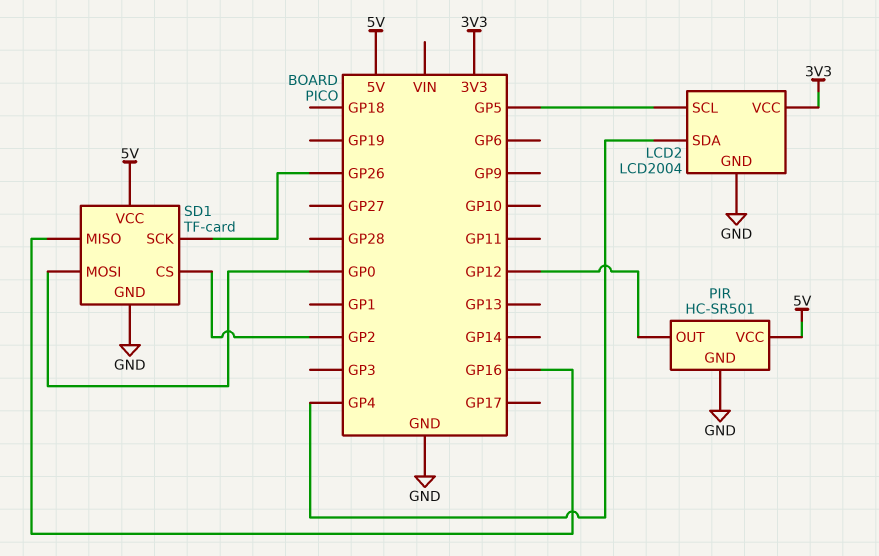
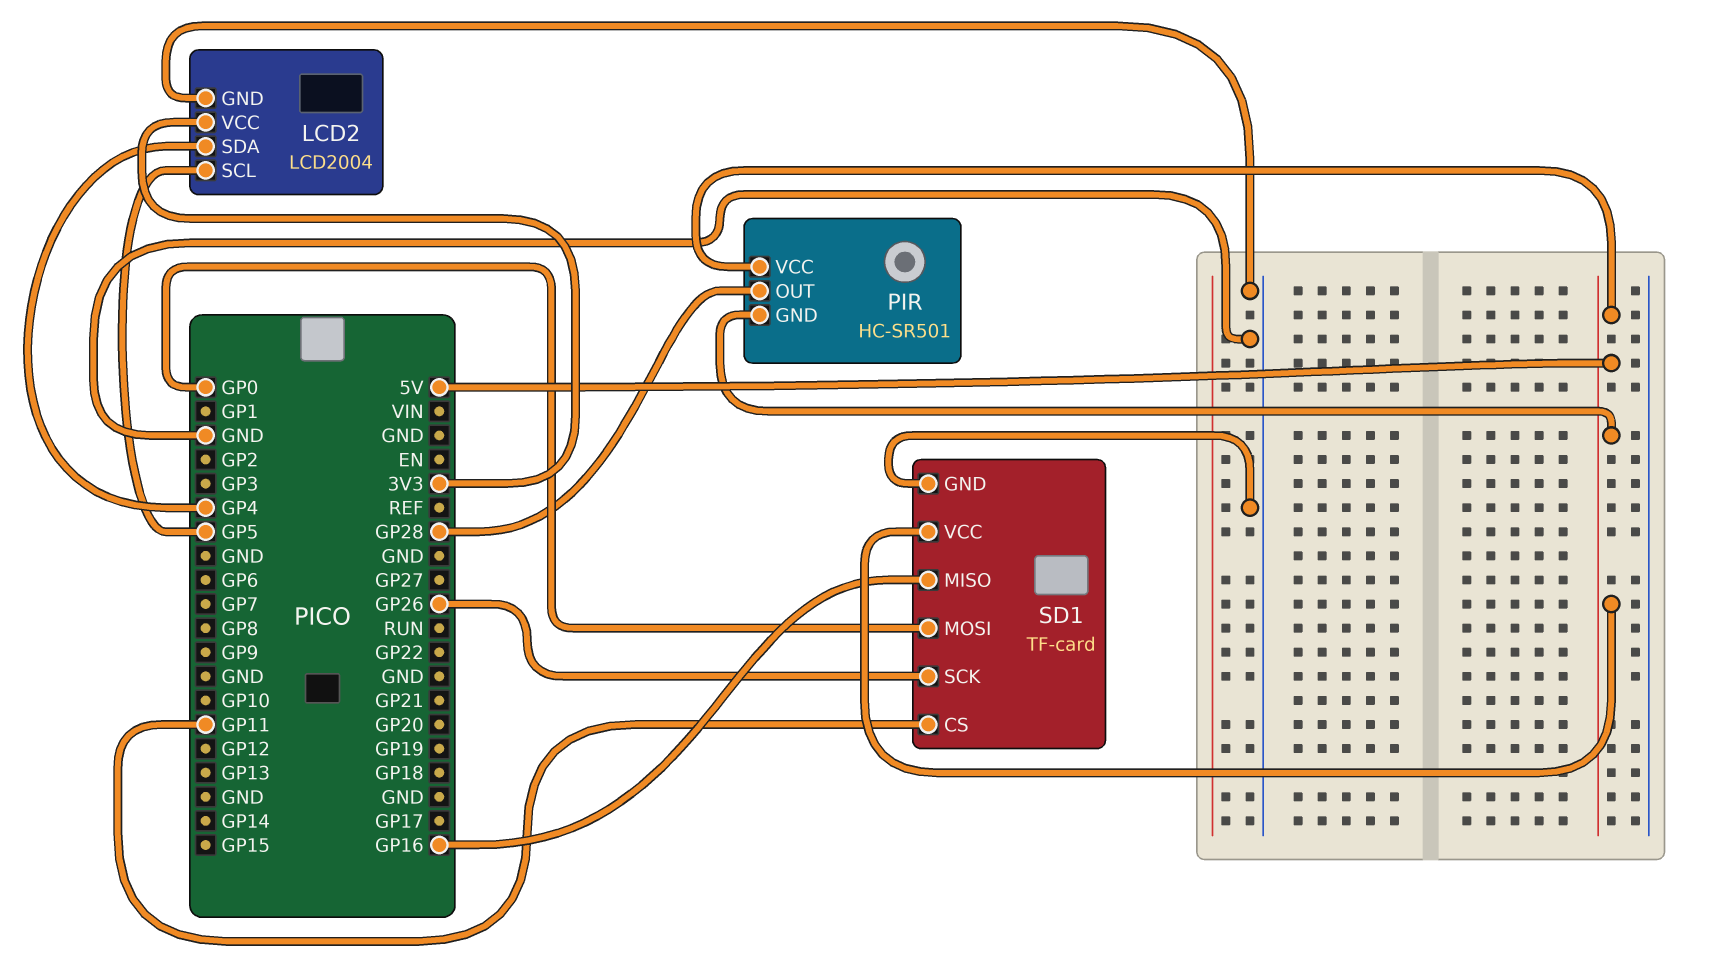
PIR pin GND: GND -> 5V
PIR pin OUT: GP12 -> GP28
SD1 pin CS: GP2 -> GP11

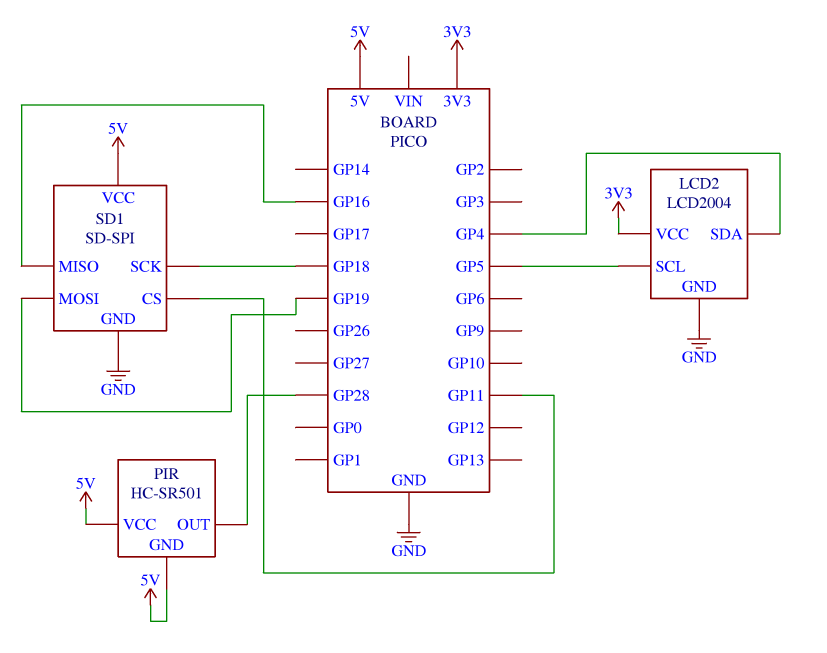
SD1: TF-card -> SD-SPI
SD1 pin MOSI: GP0 -> GP19
SD1 pin SCK: GP26 -> GP18

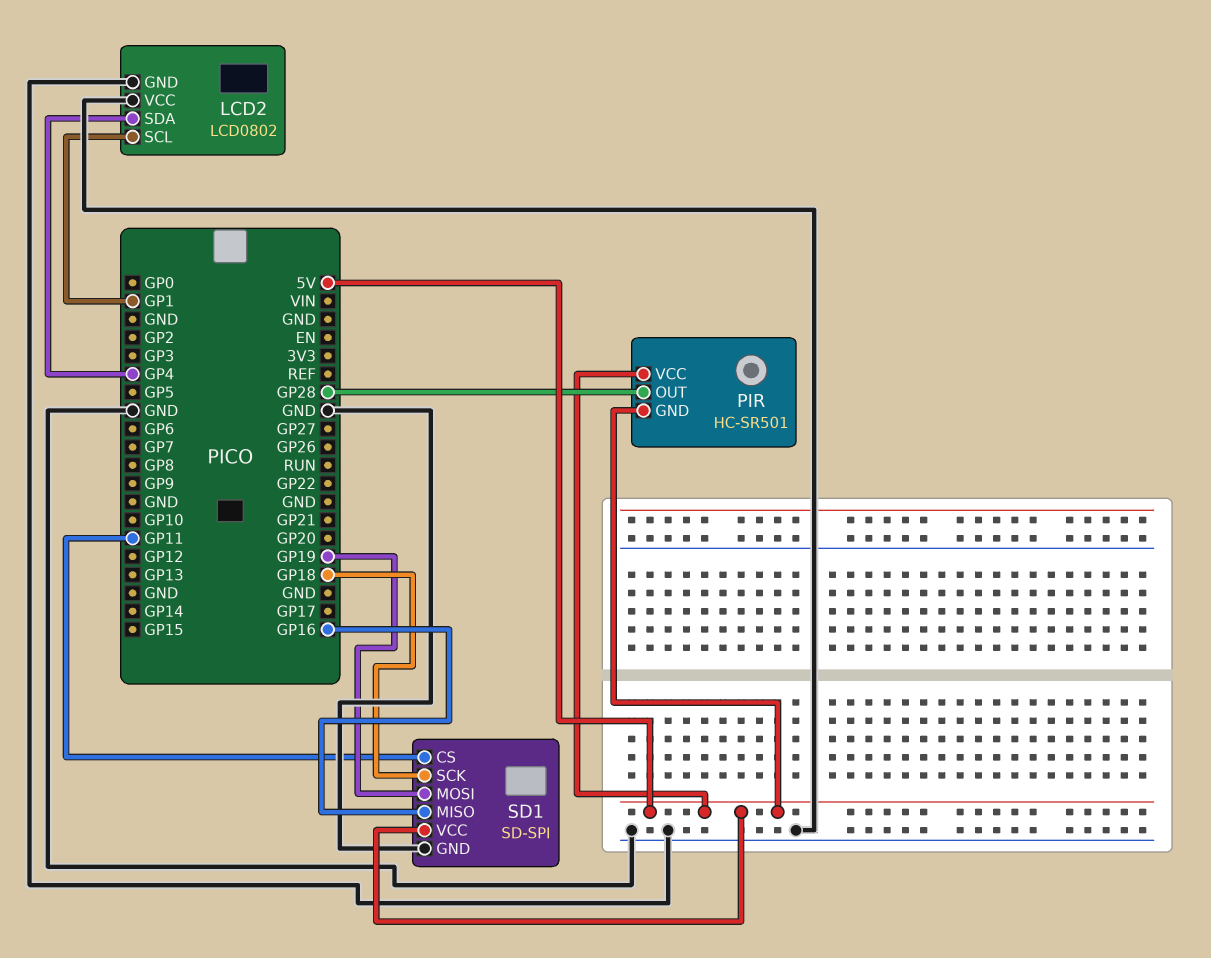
LCD2: LCD2004 -> LCD0802
LCD2 pin SCL: GP5 -> GP1
LCD2 pin VCC: 3V3 -> GND

